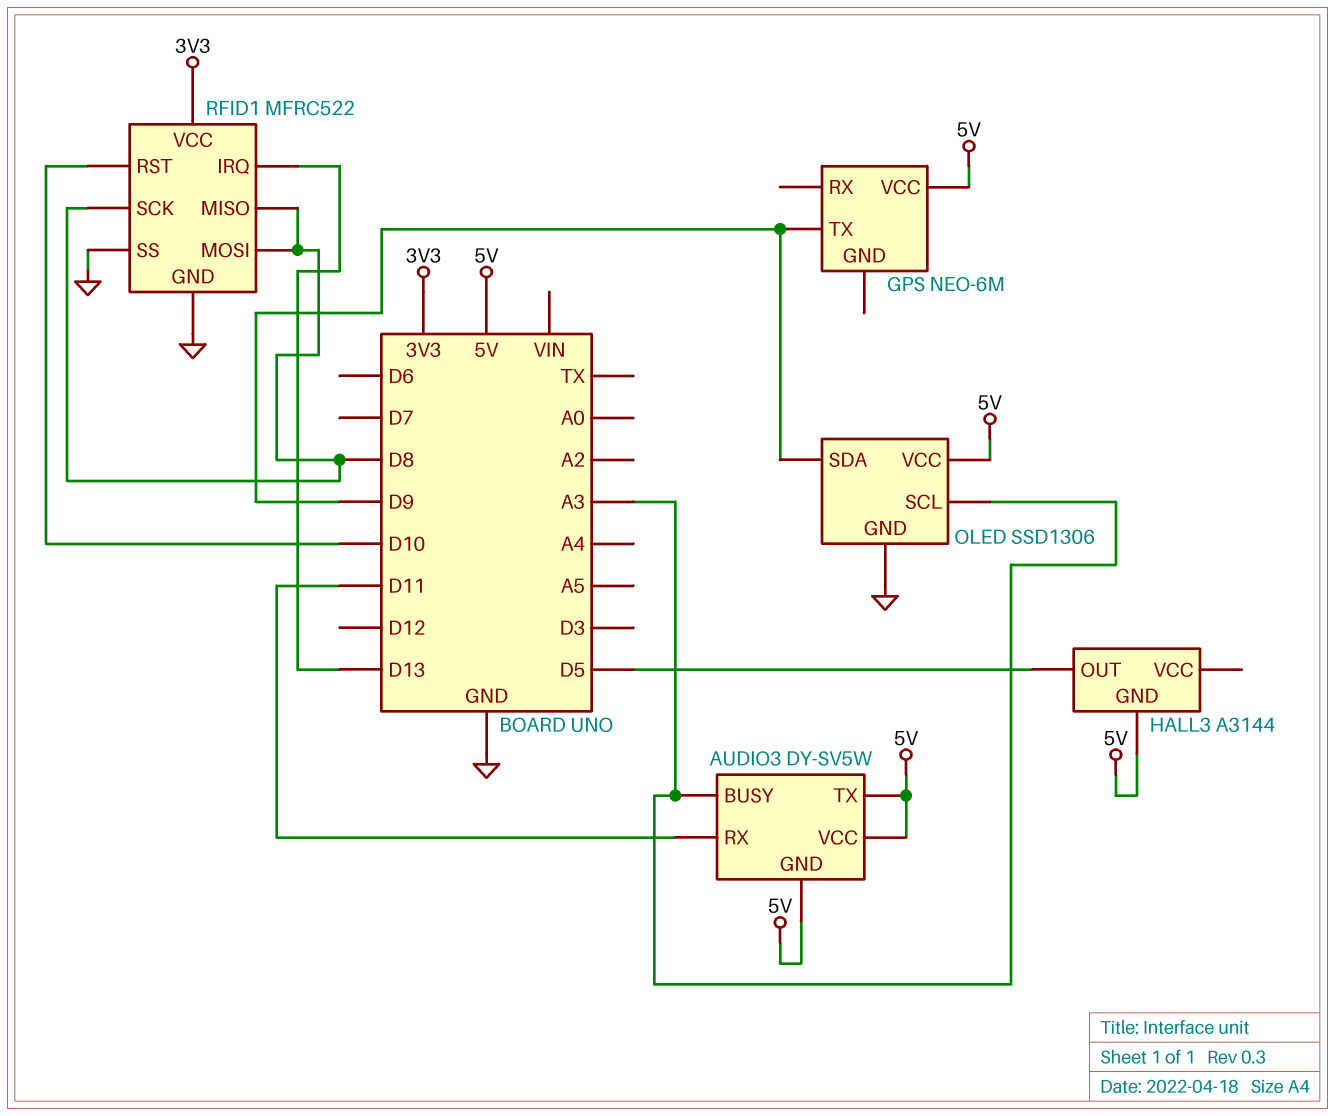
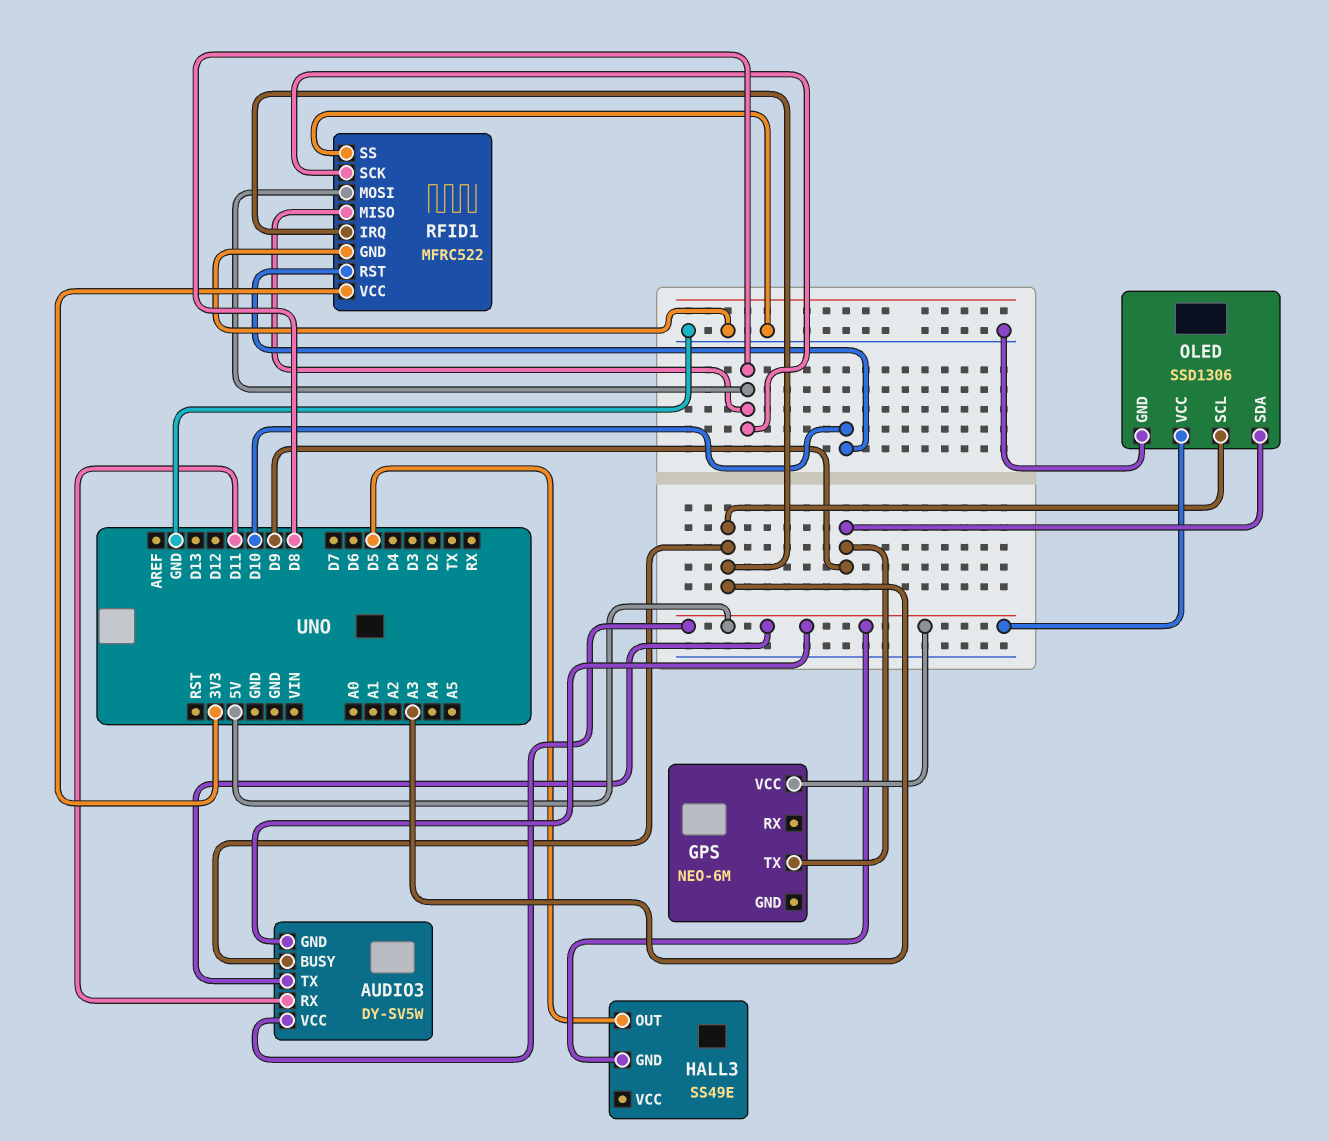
HALL3: A3144 -> SS49E
RFID1 pin IRQ: D13 -> A3

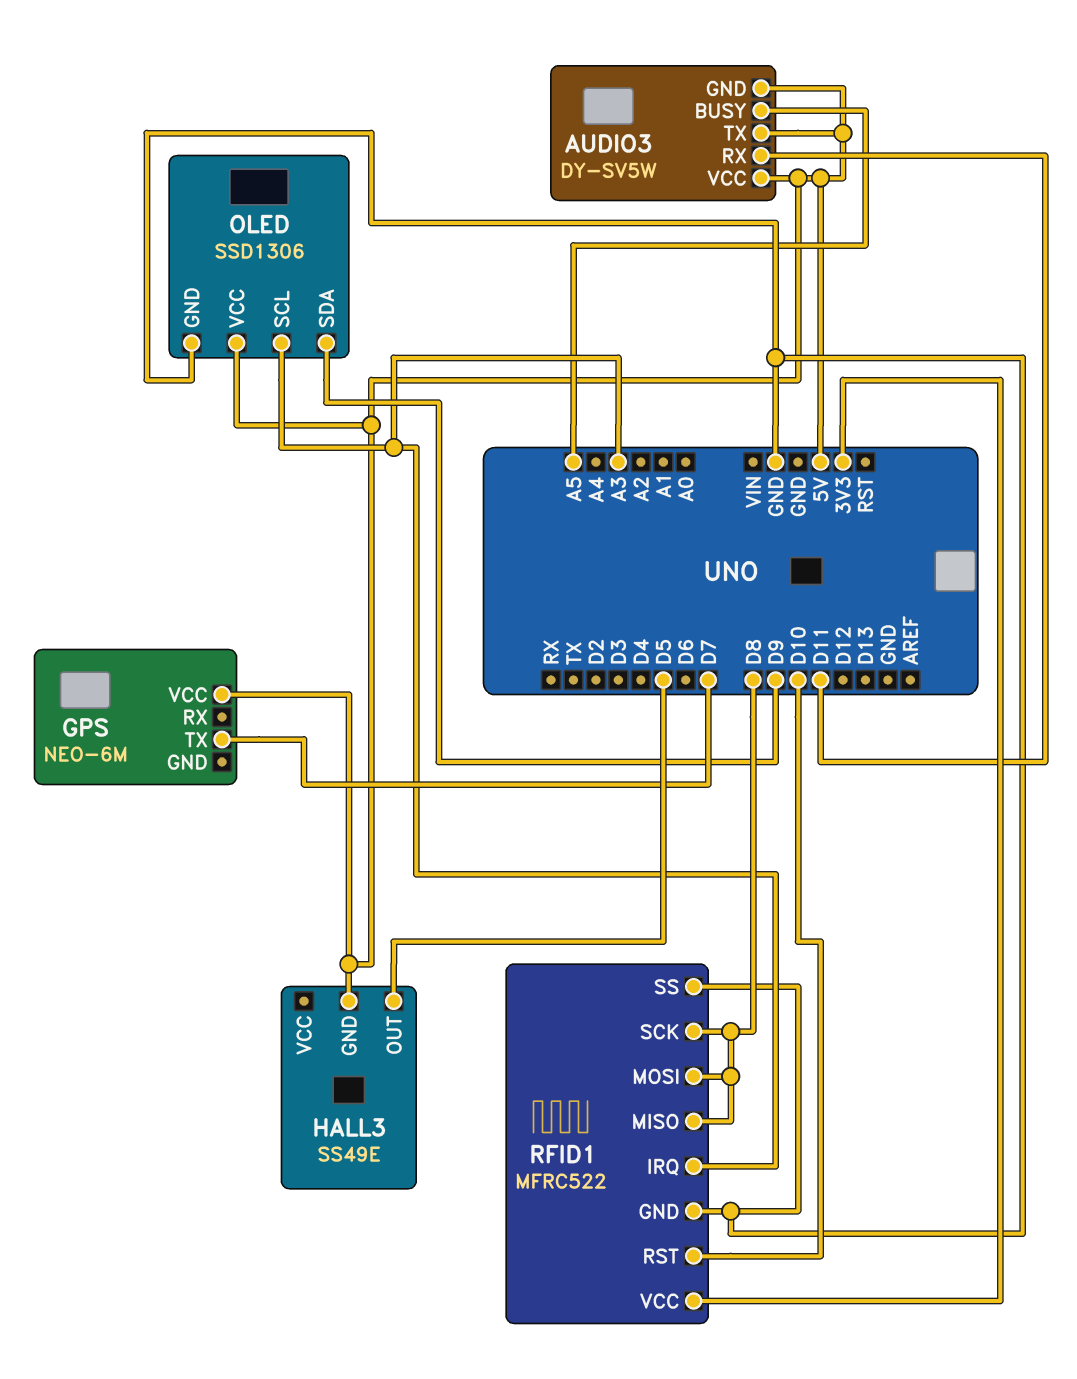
AUDIO3 pin BUSY: A3 -> A5
GPS pin TX: D9 -> D7

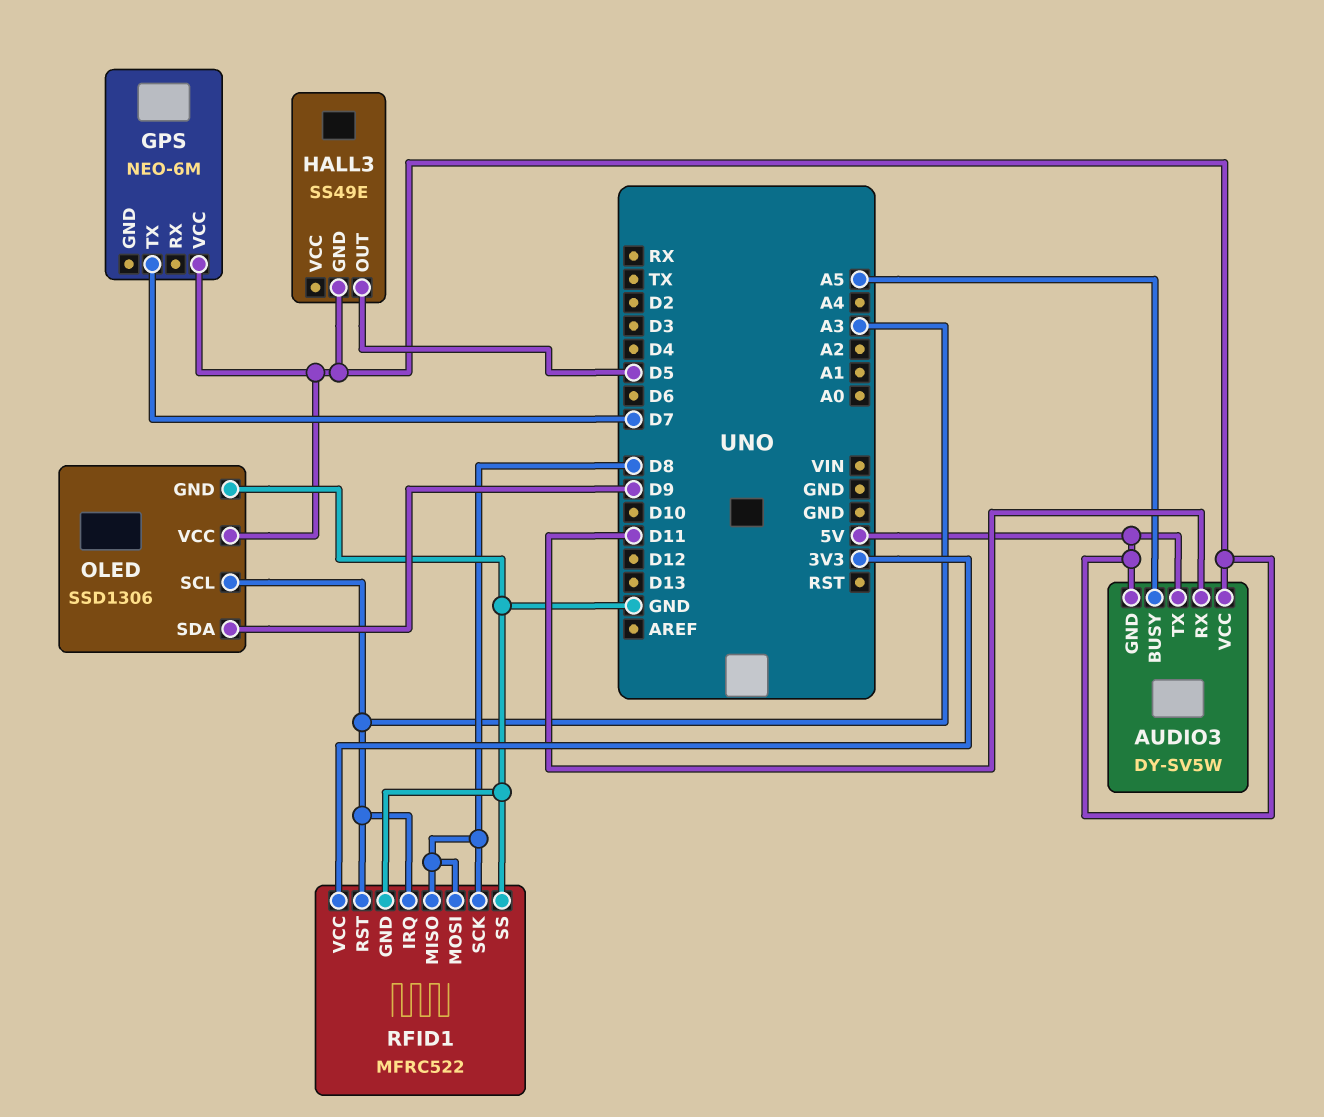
RFID1 pin RST: D10 -> A3

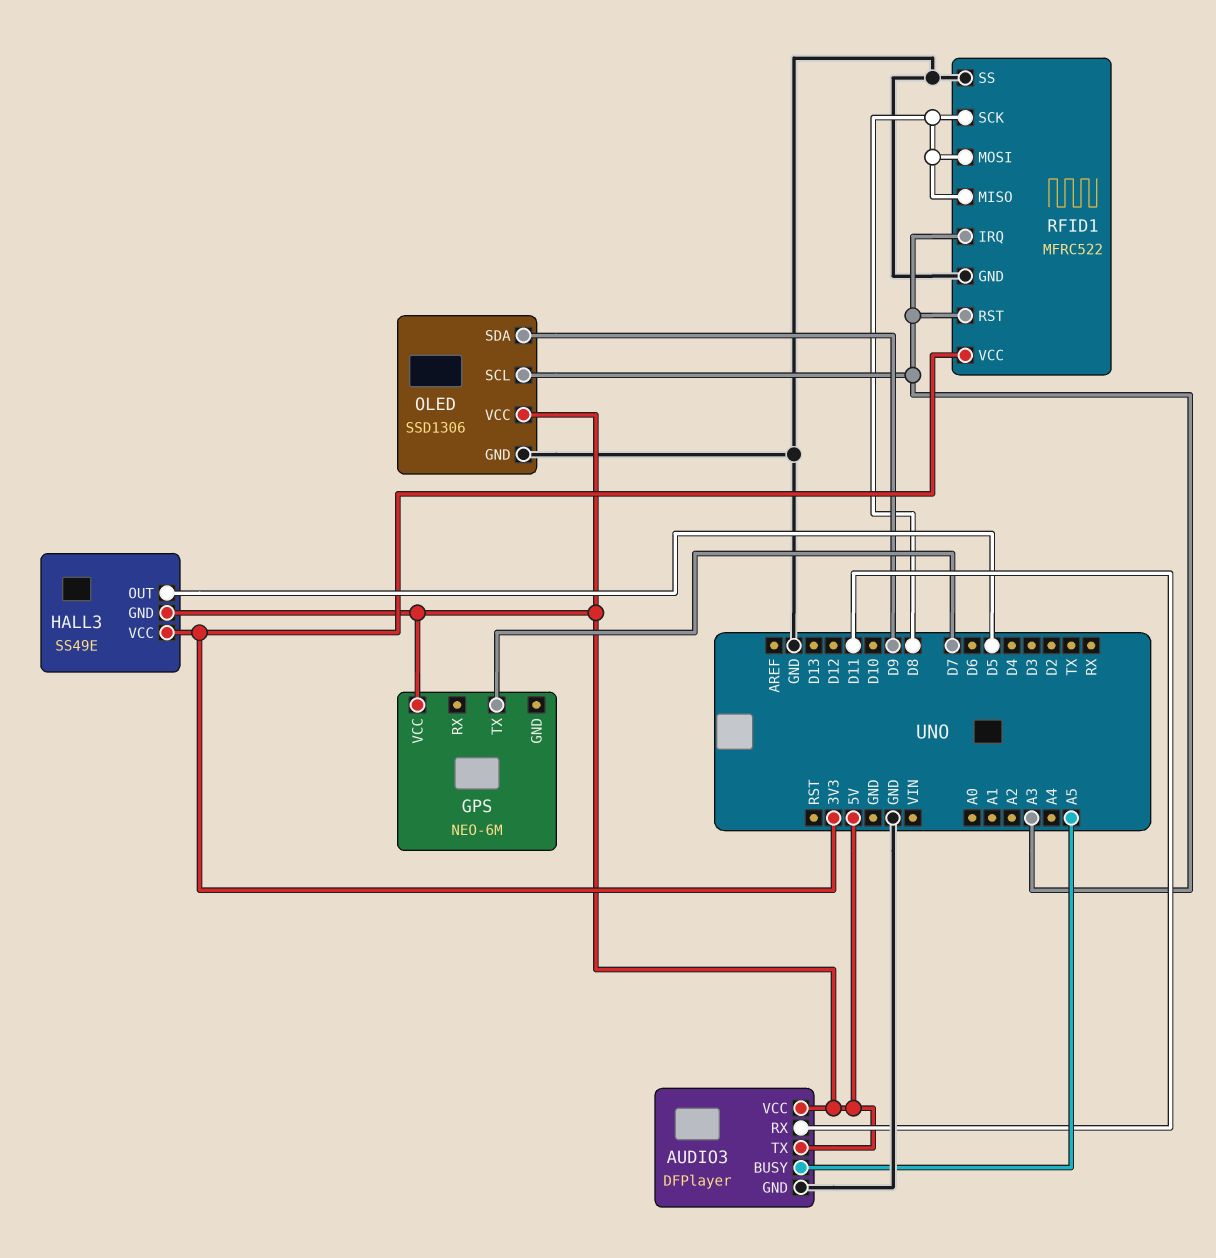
AUDIO3: DY-SV5W -> DFPlayer
AUDIO3 pin GND: 5V -> GND
HALL3 pin VCC: none -> 3V3

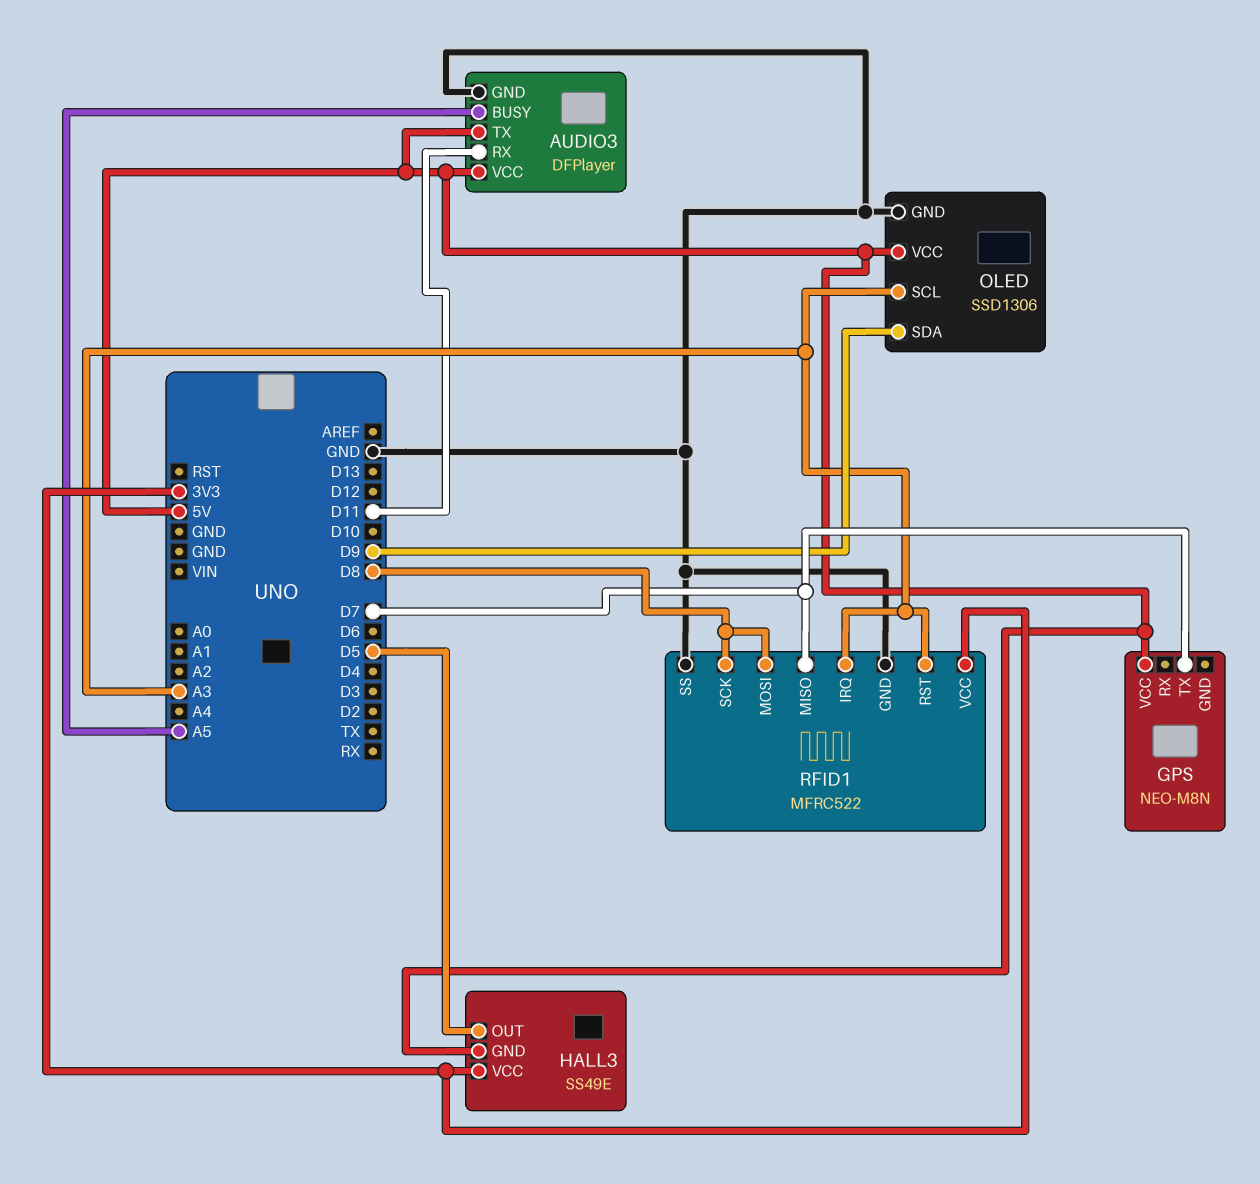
GPS: NEO-6M -> NEO-M8N
RFID1 pin MISO: D8 -> D7

